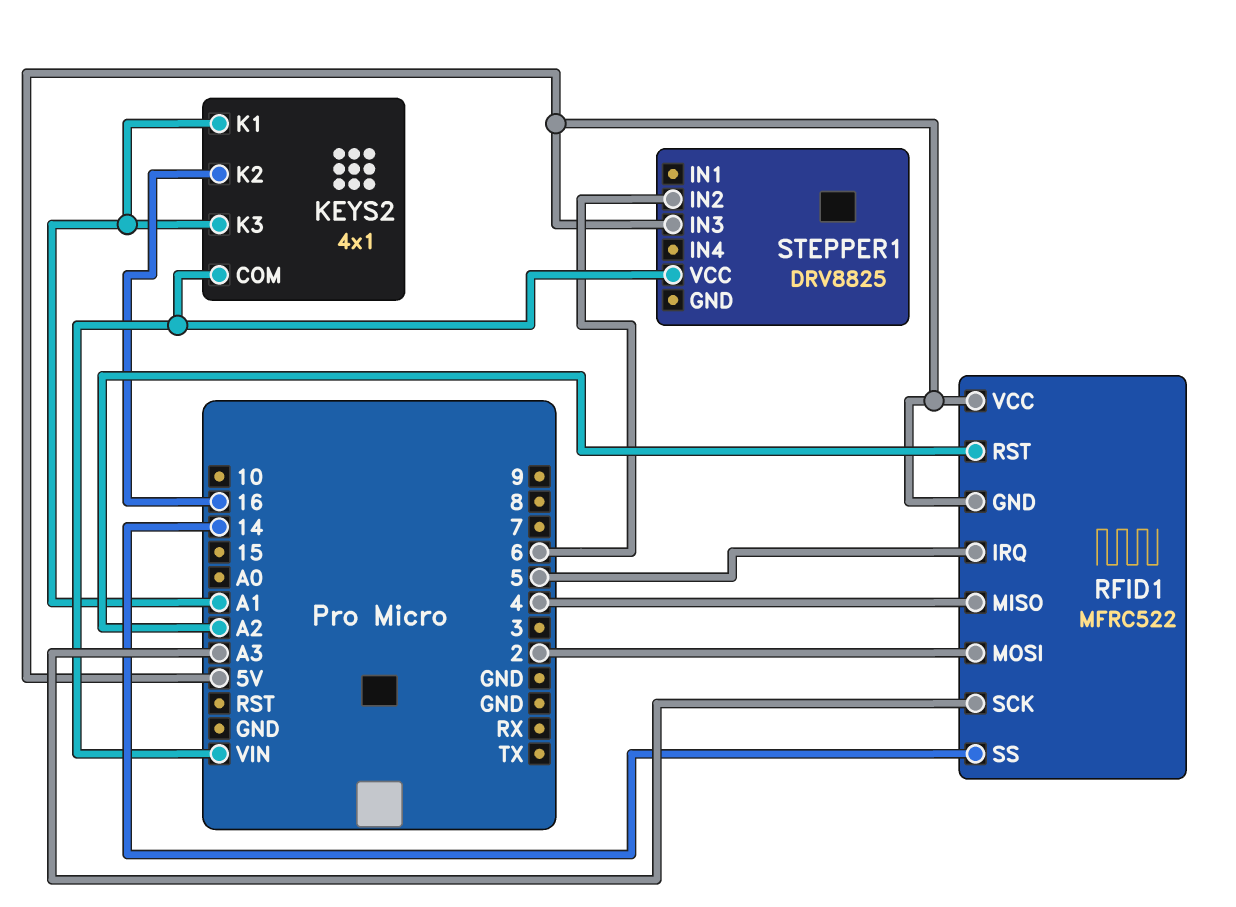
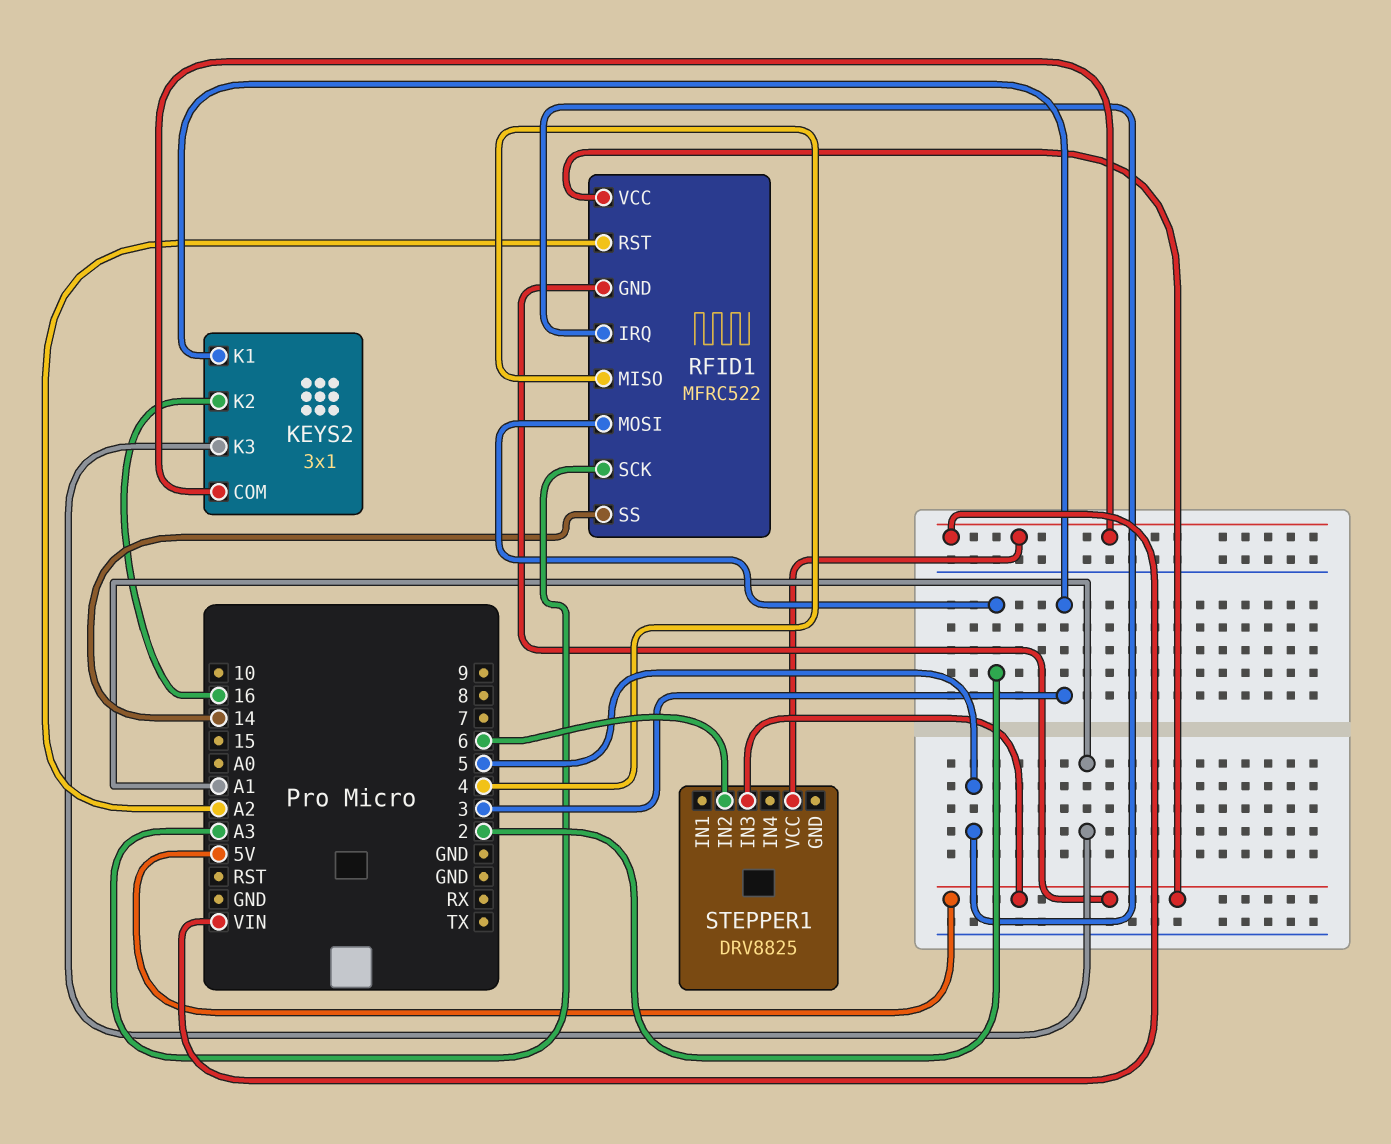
KEYS2: 4x1 -> 3x1
KEYS2 pin K1: A1 -> 3

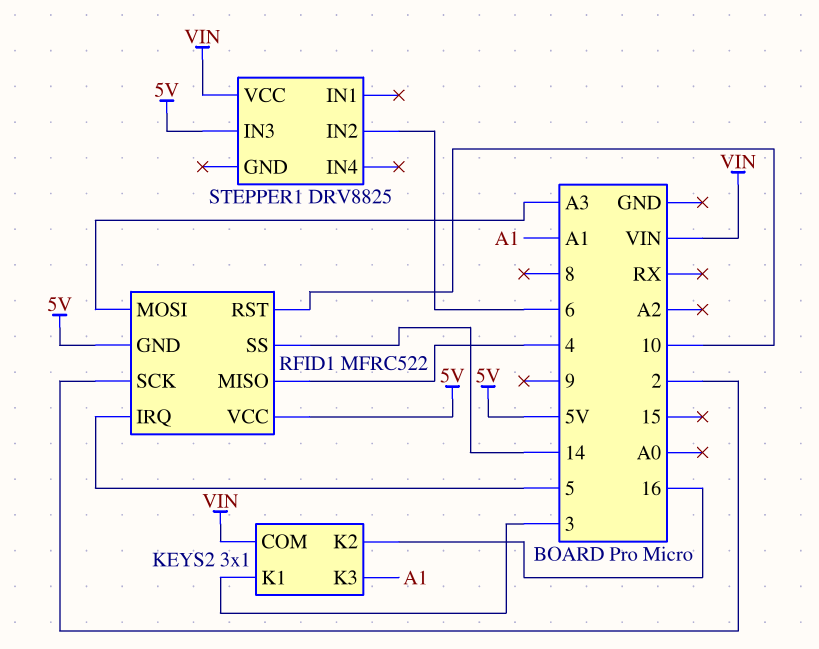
RFID1 pin MOSI: 2 -> A3
RFID1 pin RST: A2 -> 10
RFID1 pin SCK: A3 -> 2

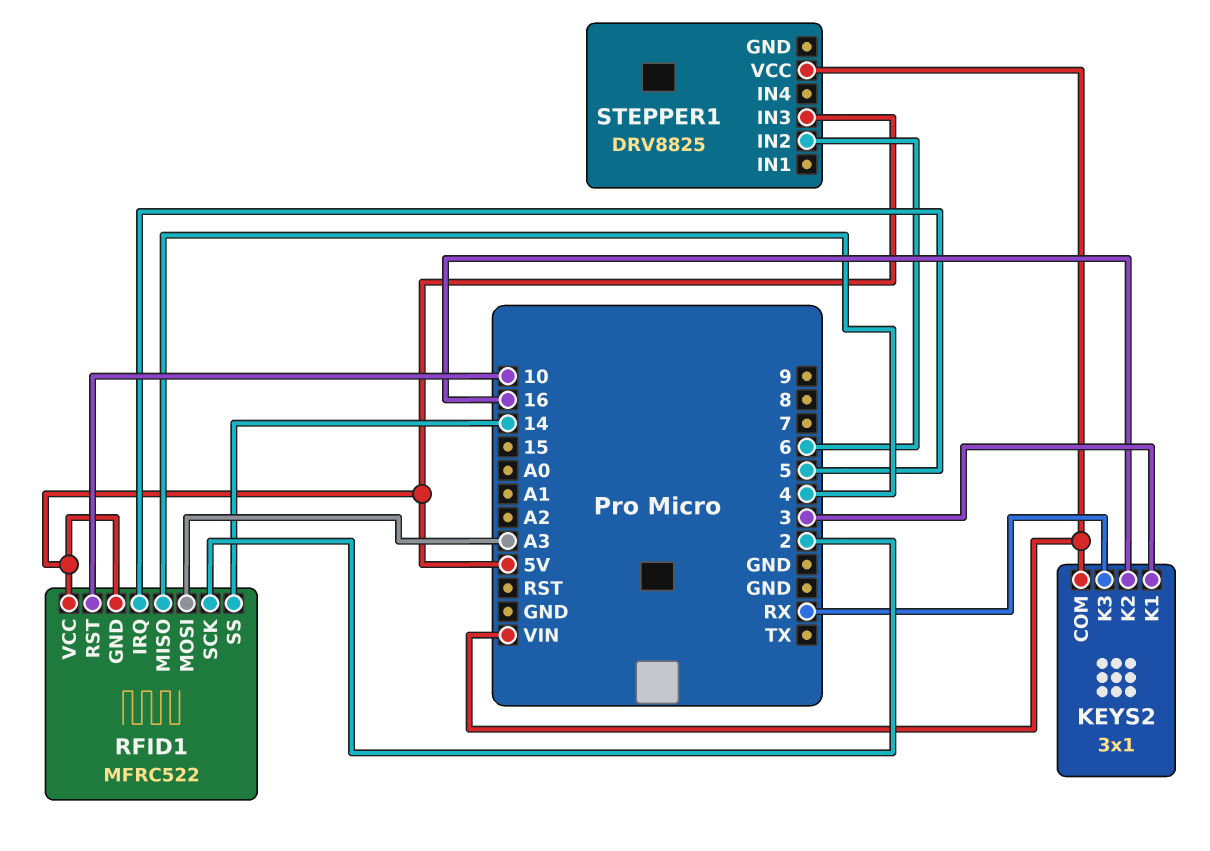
KEYS2 pin K3: A1 -> RX

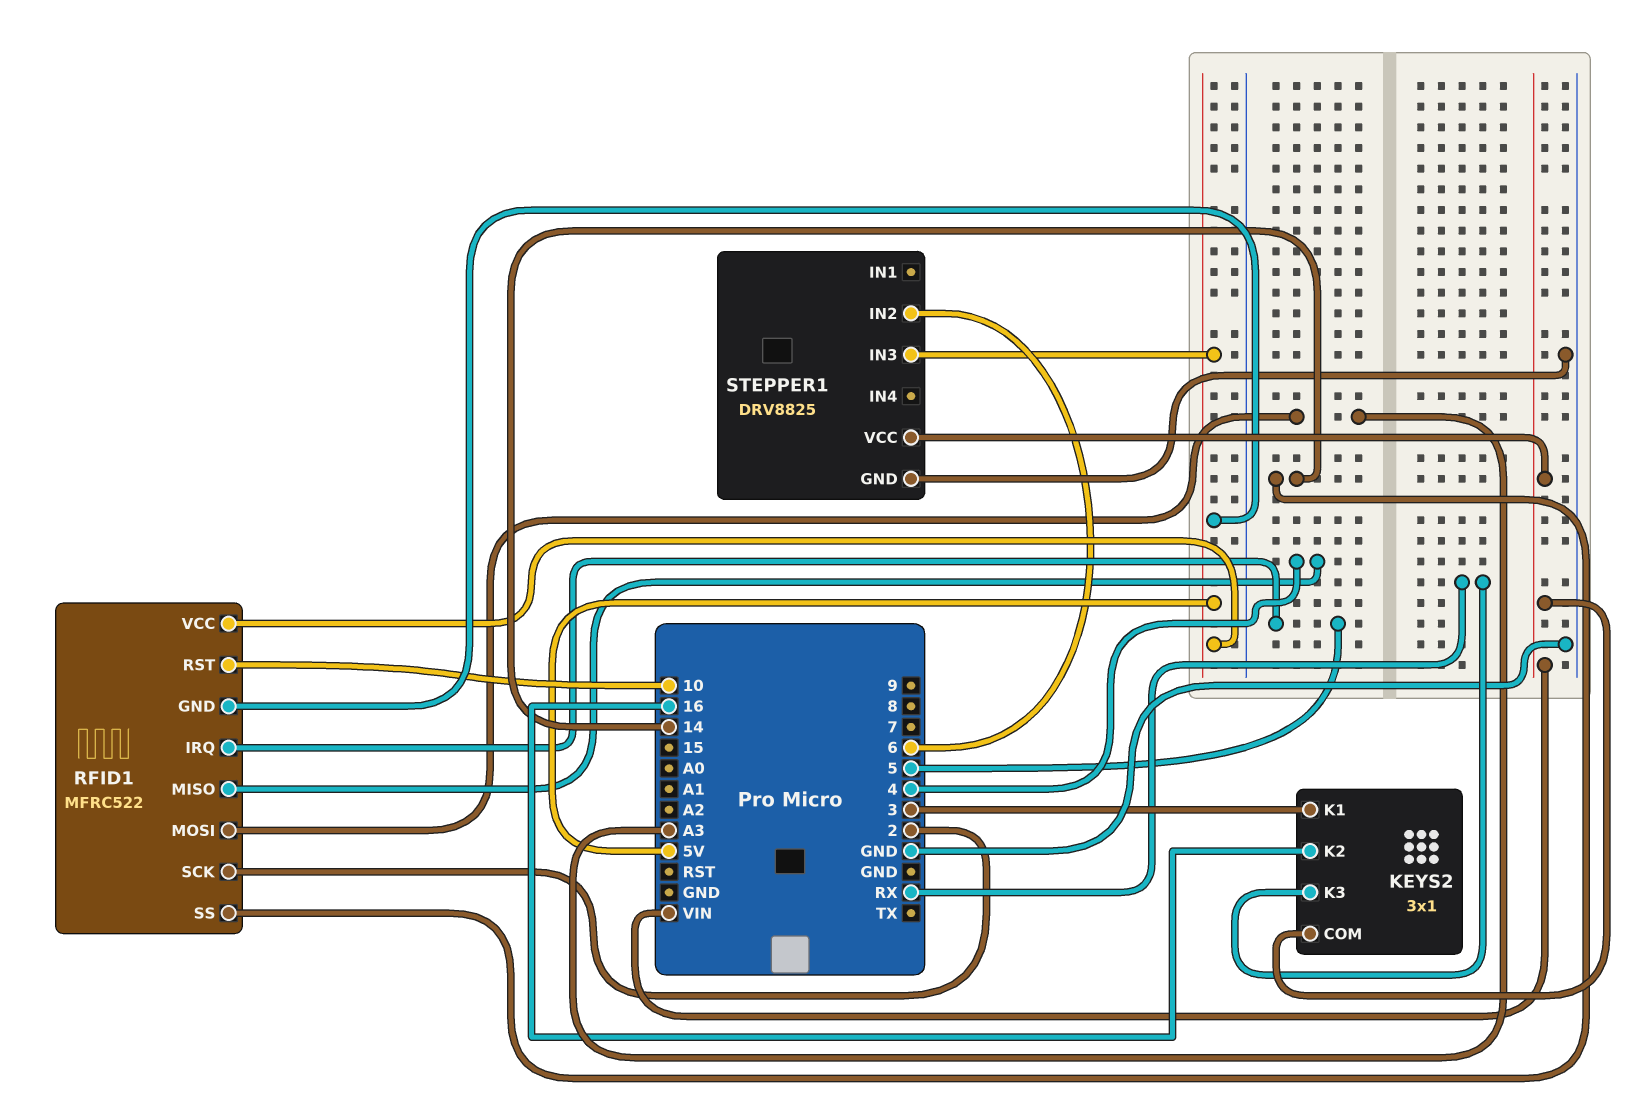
STEPPER1 pin GND: none -> GND

